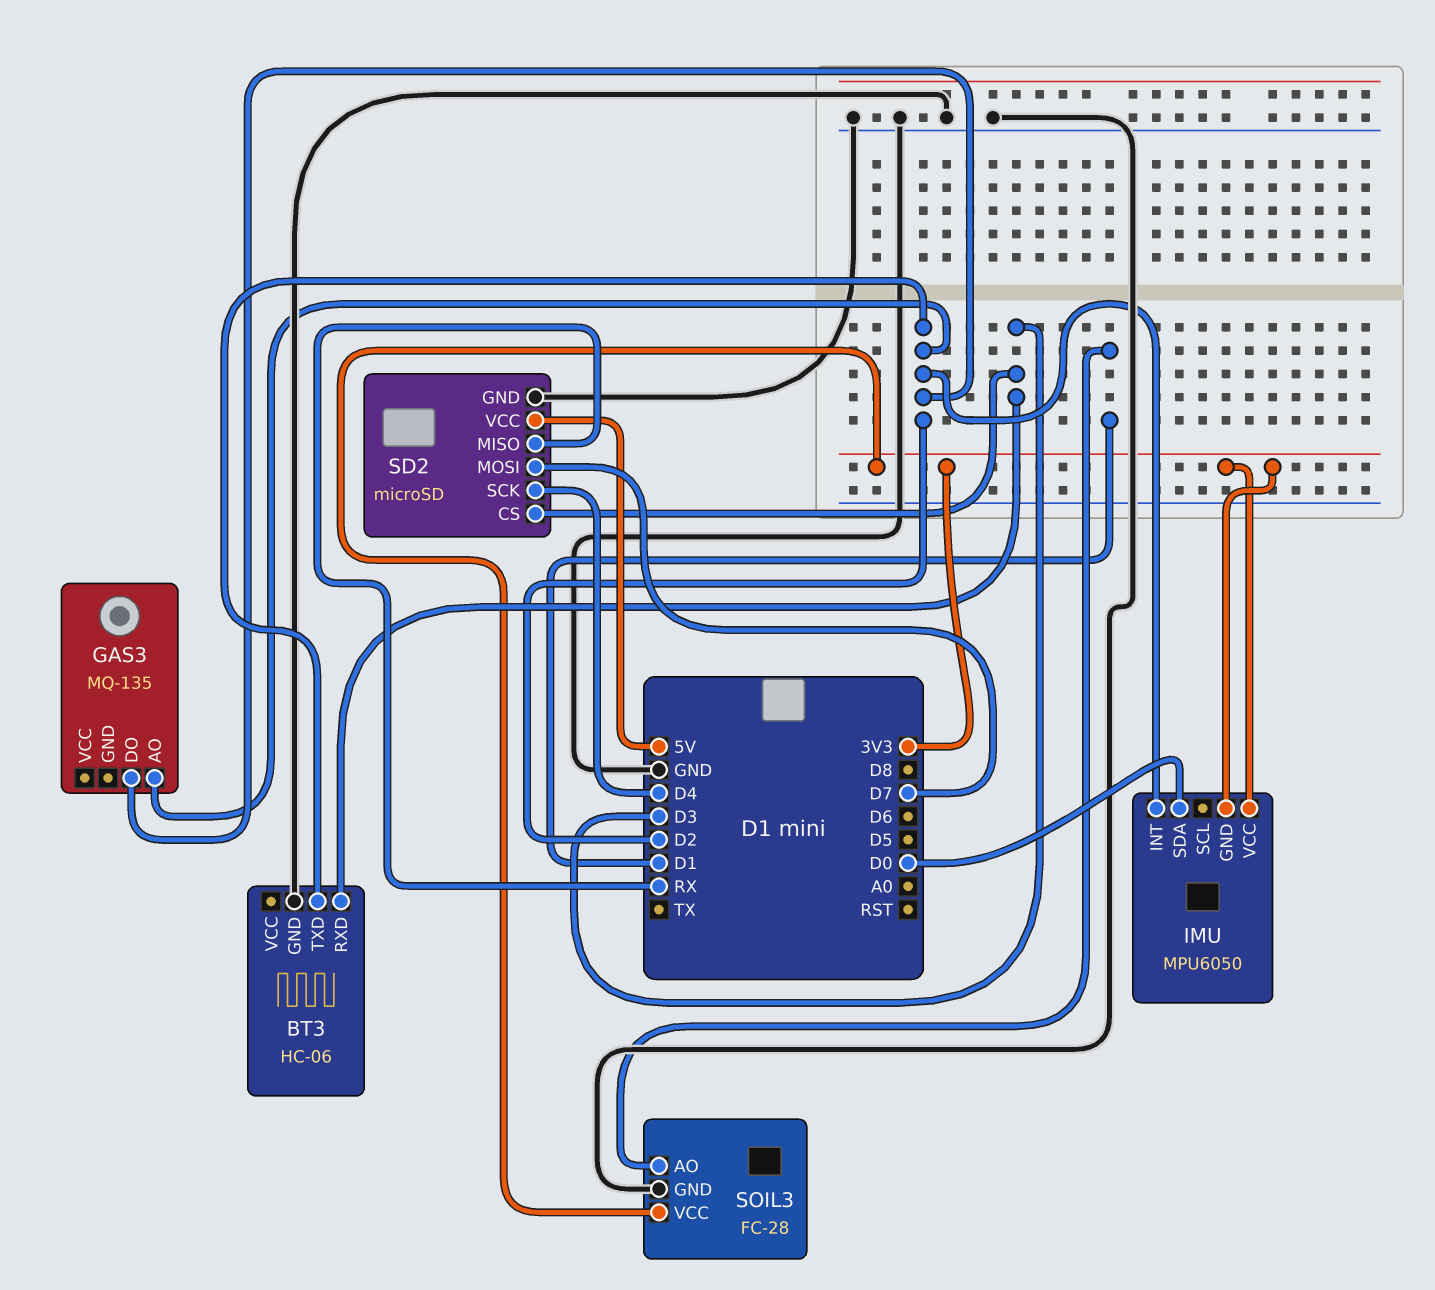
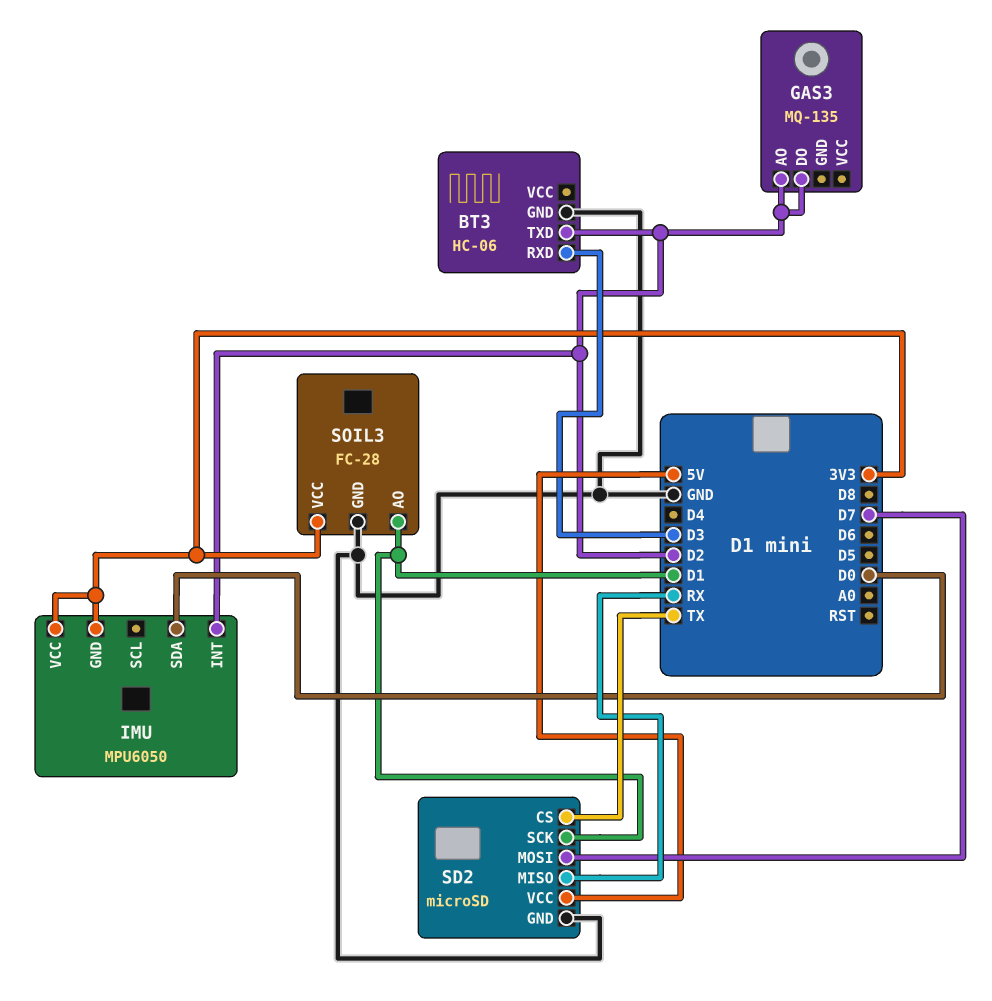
SD2 pin CS: D3 -> TX
SD2 pin SCK: D4 -> D1

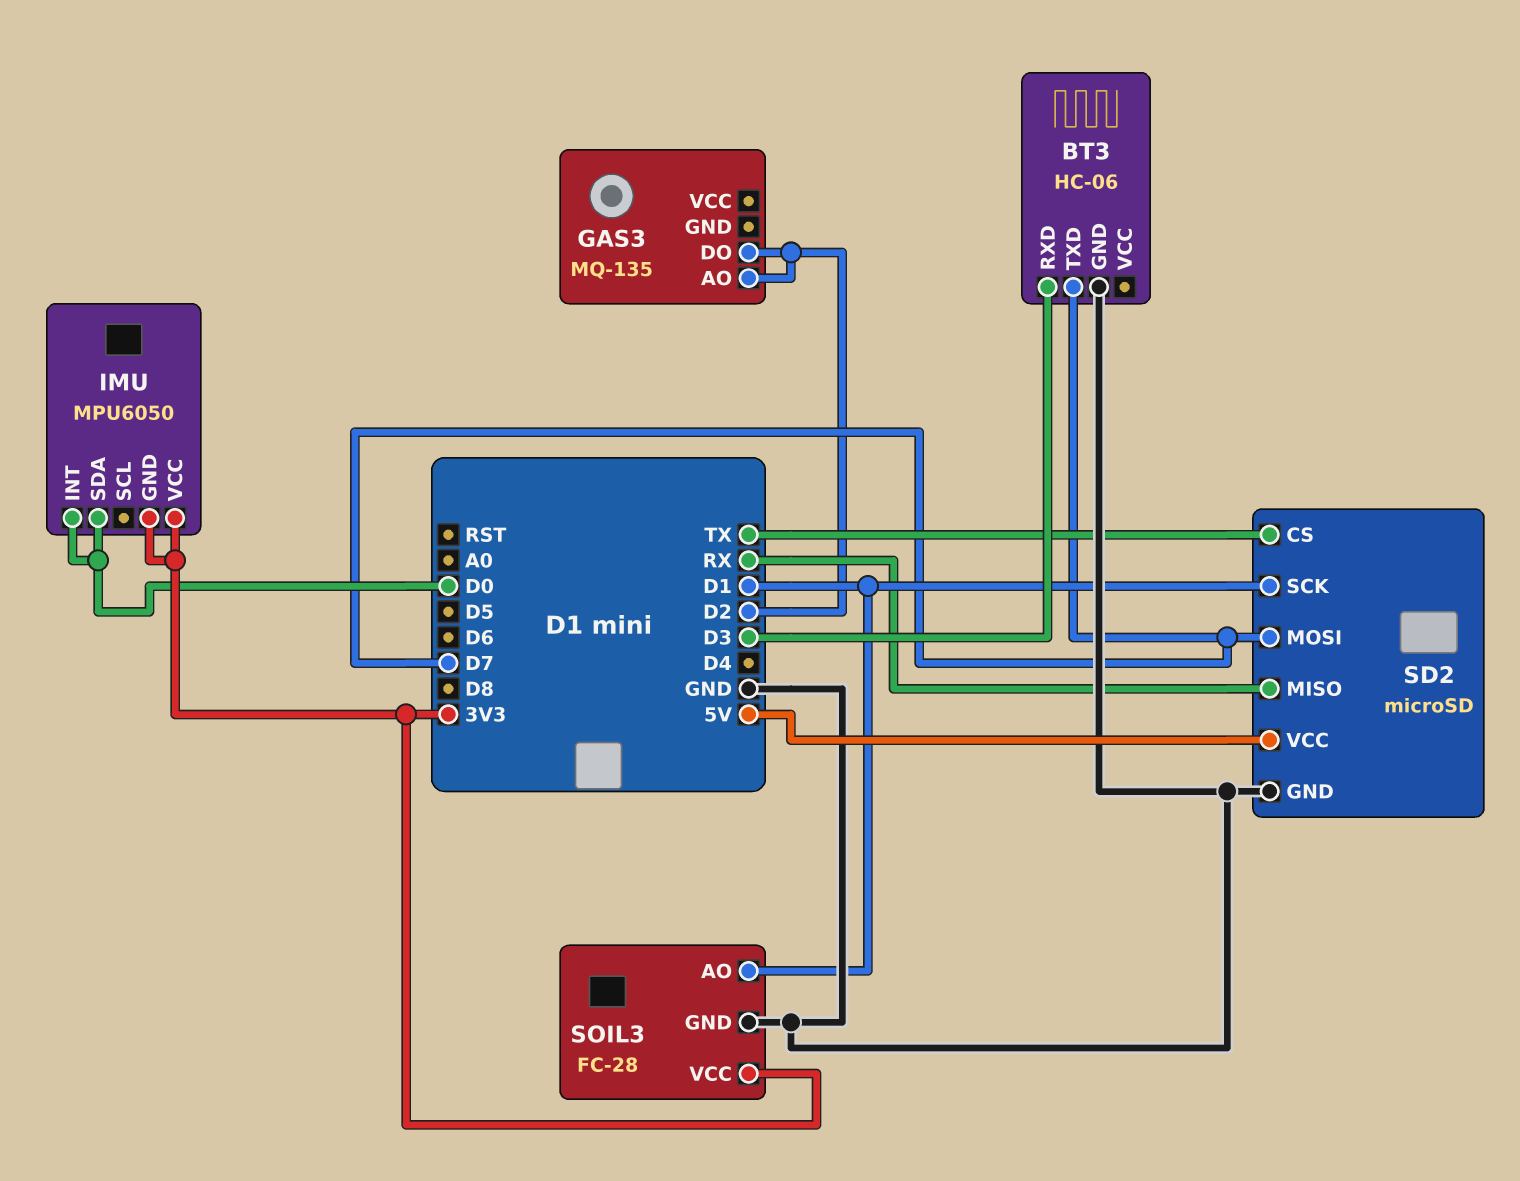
BT3 pin TXD: D2 -> D7
IMU pin INT: D2 -> D0

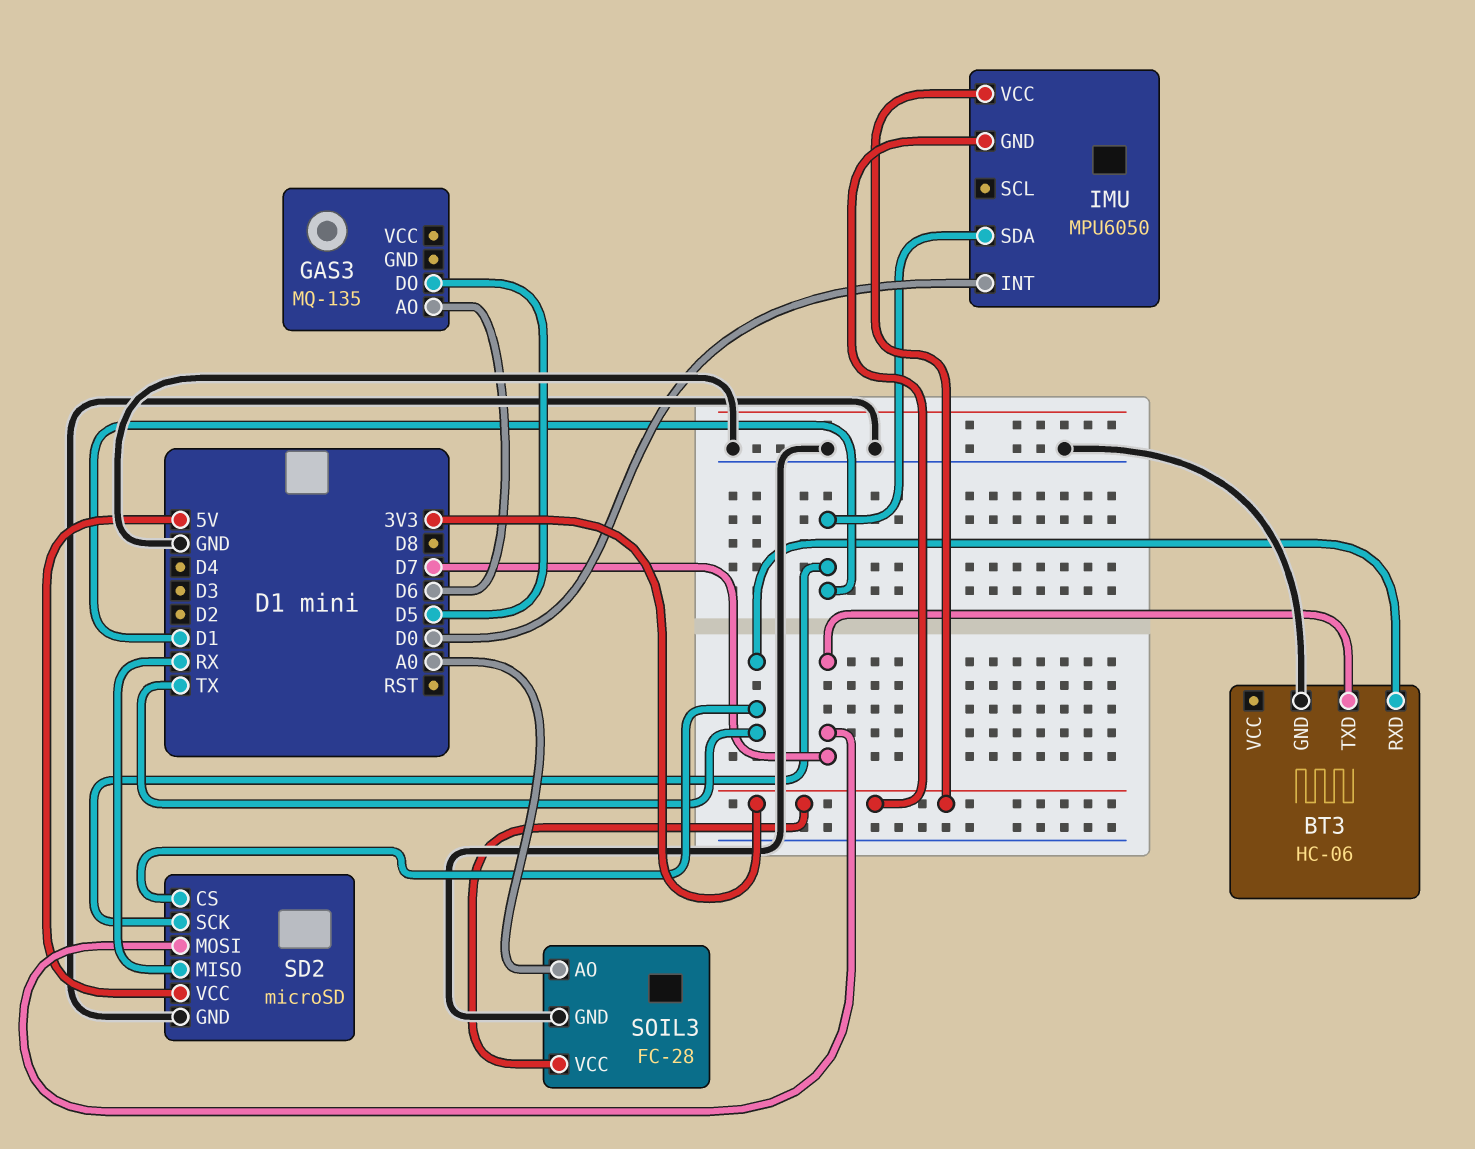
BT3 pin RXD: D3 -> TX
GAS3 pin AO: D2 -> D6
GAS3 pin DO: D2 -> D5
IMU pin SDA: D0 -> D1
SOIL3 pin AO: D1 -> A0

